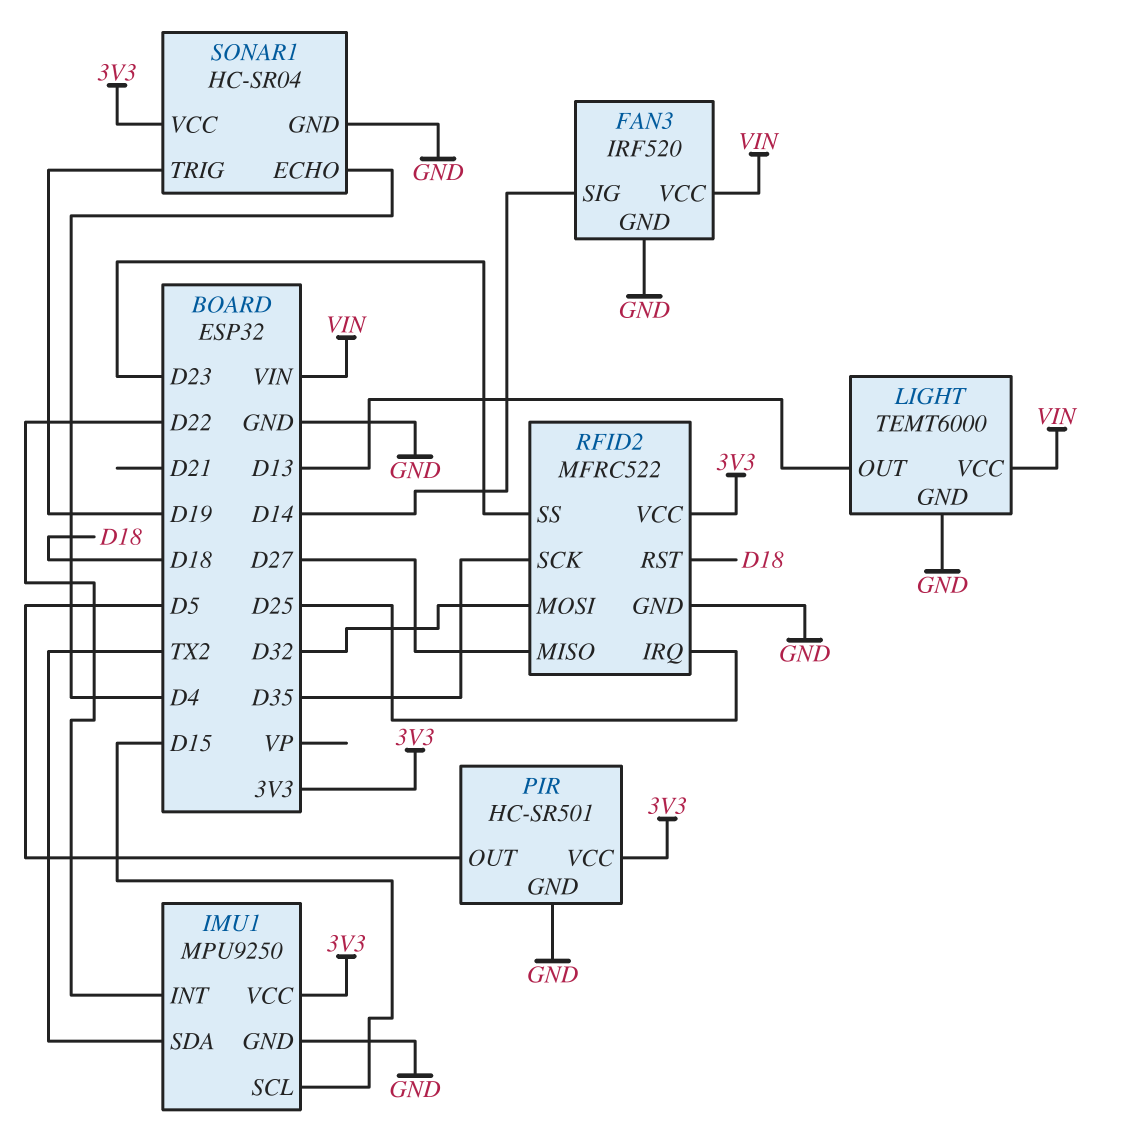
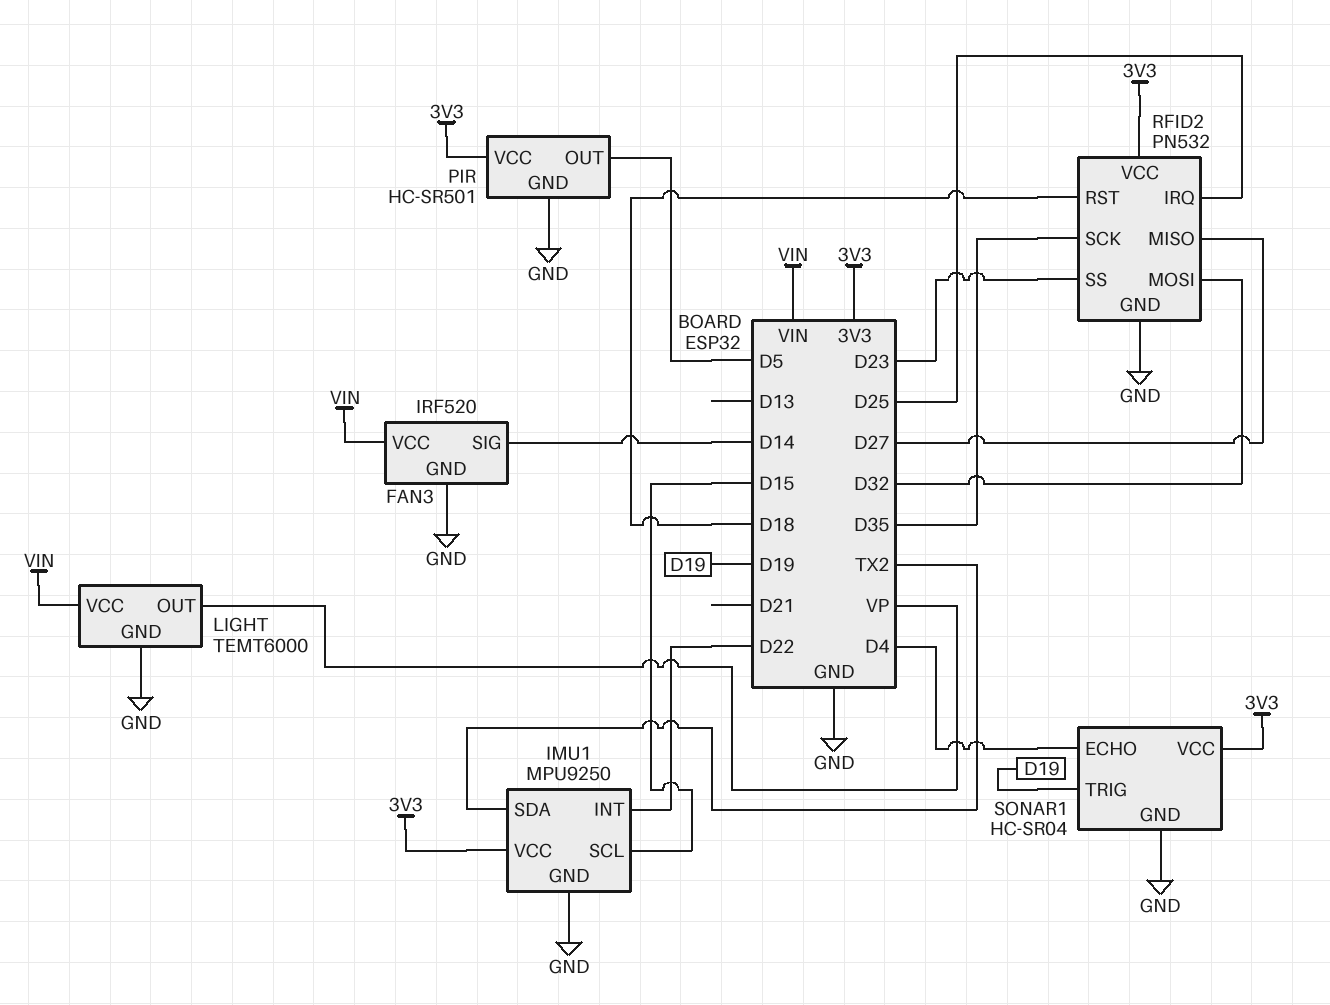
LIGHT pin OUT: D13 -> VP
RFID2: MFRC522 -> PN532

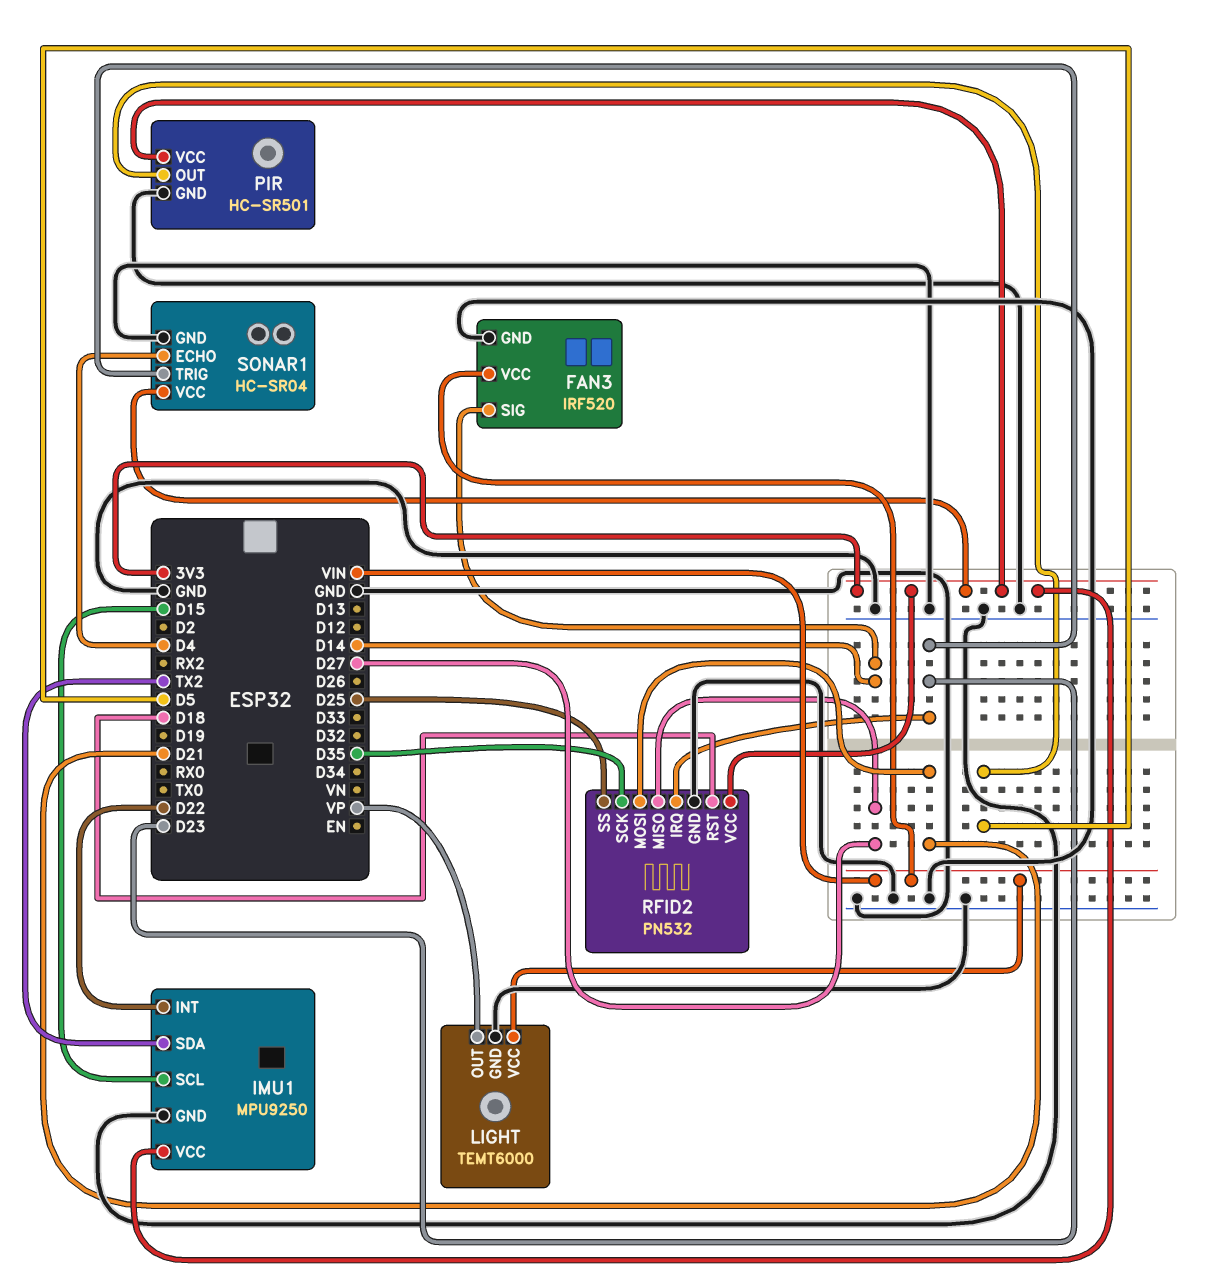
RFID2 pin IRQ: D25 -> D23
RFID2 pin MOSI: D32 -> D21
RFID2 pin SS: D23 -> D25
SONAR1 pin TRIG: D19 -> D23

